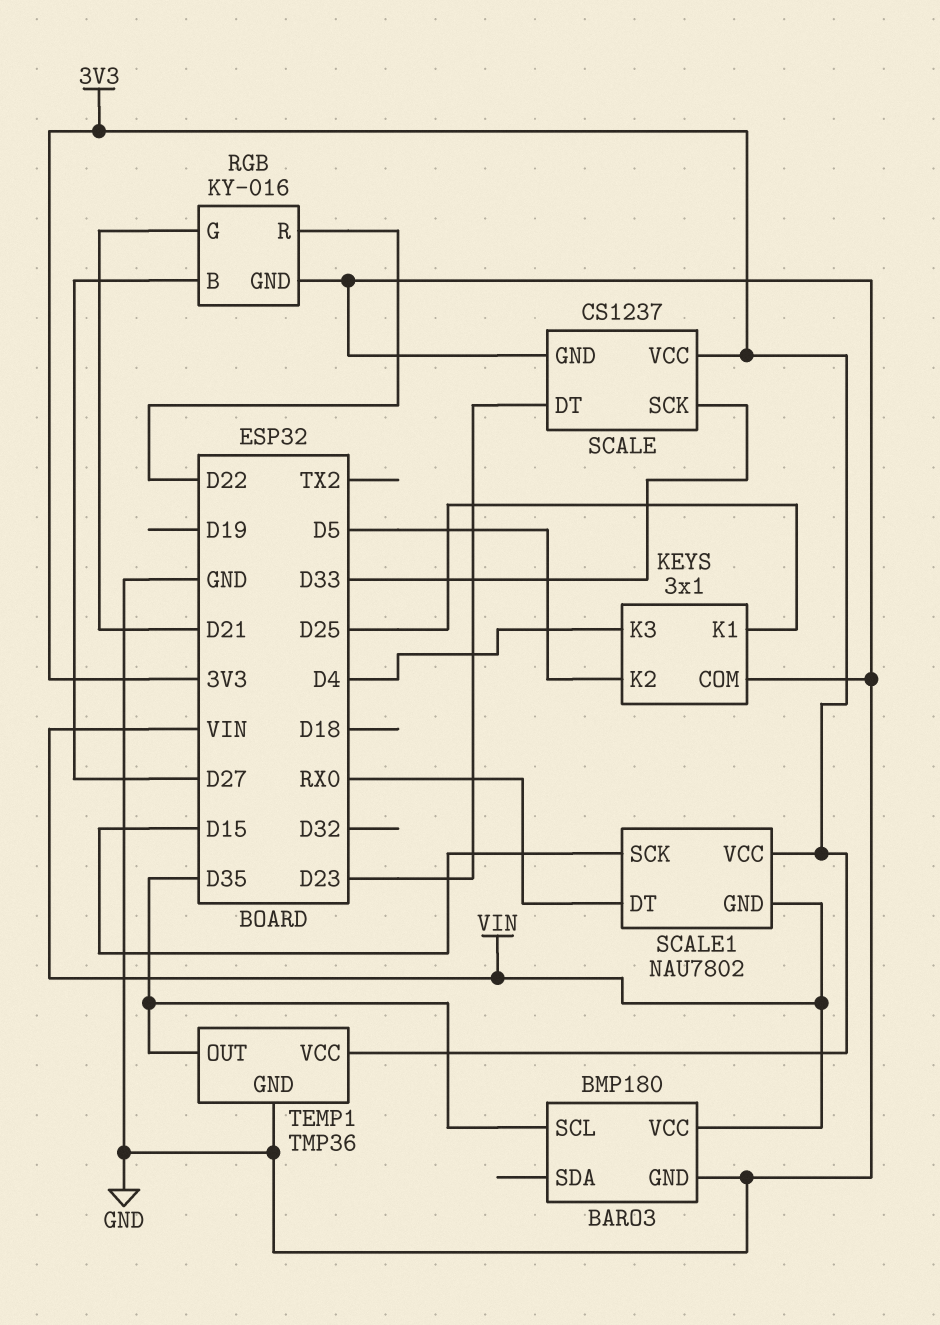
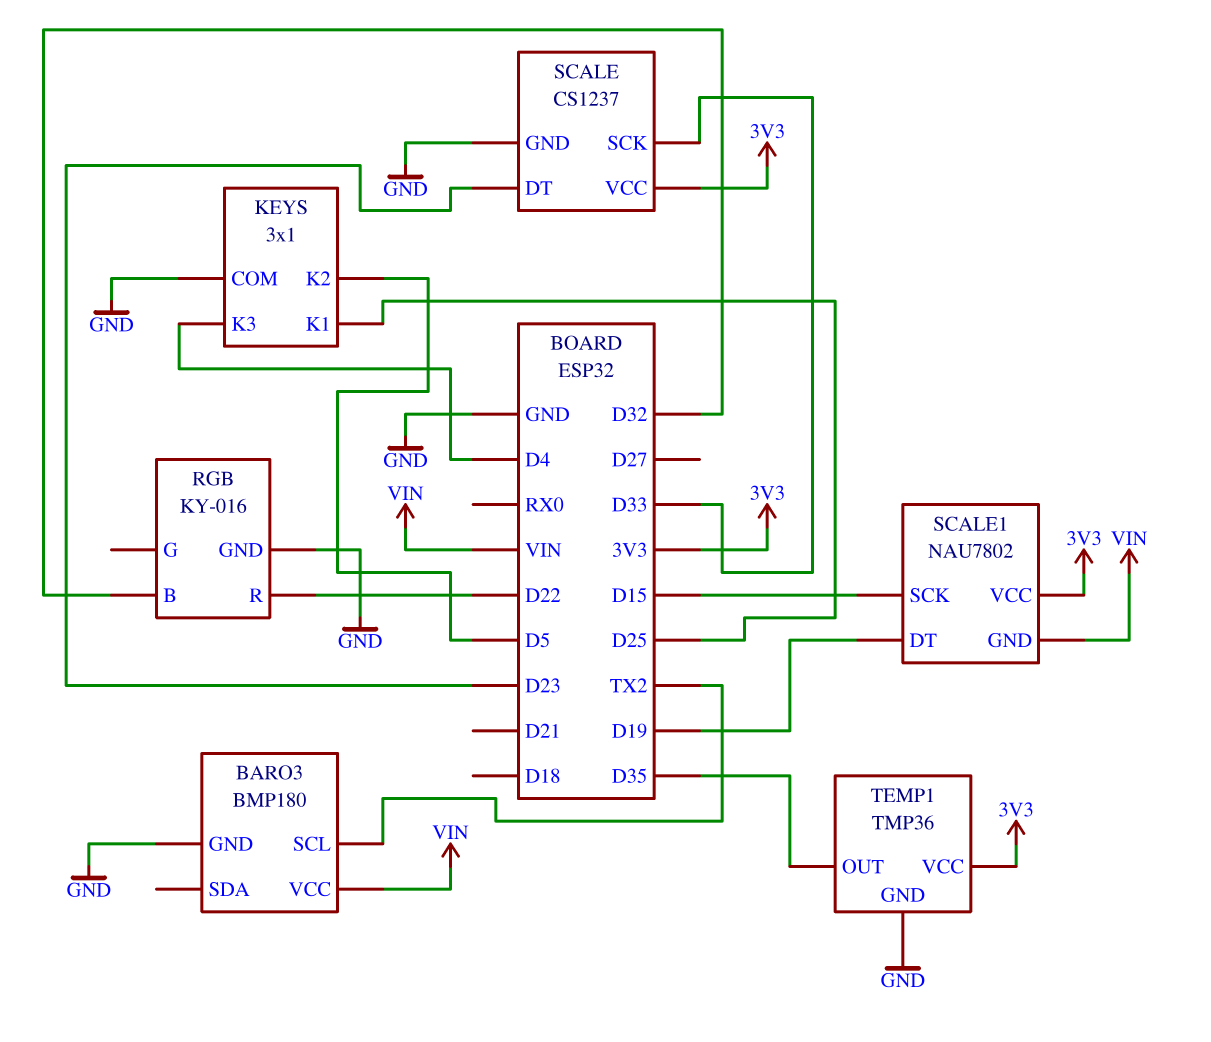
BARO3 pin SCL: D35 -> TX2
RGB pin B: D27 -> D32
RGB pin G: D21 -> none
SCALE1 pin DT: RX0 -> D19

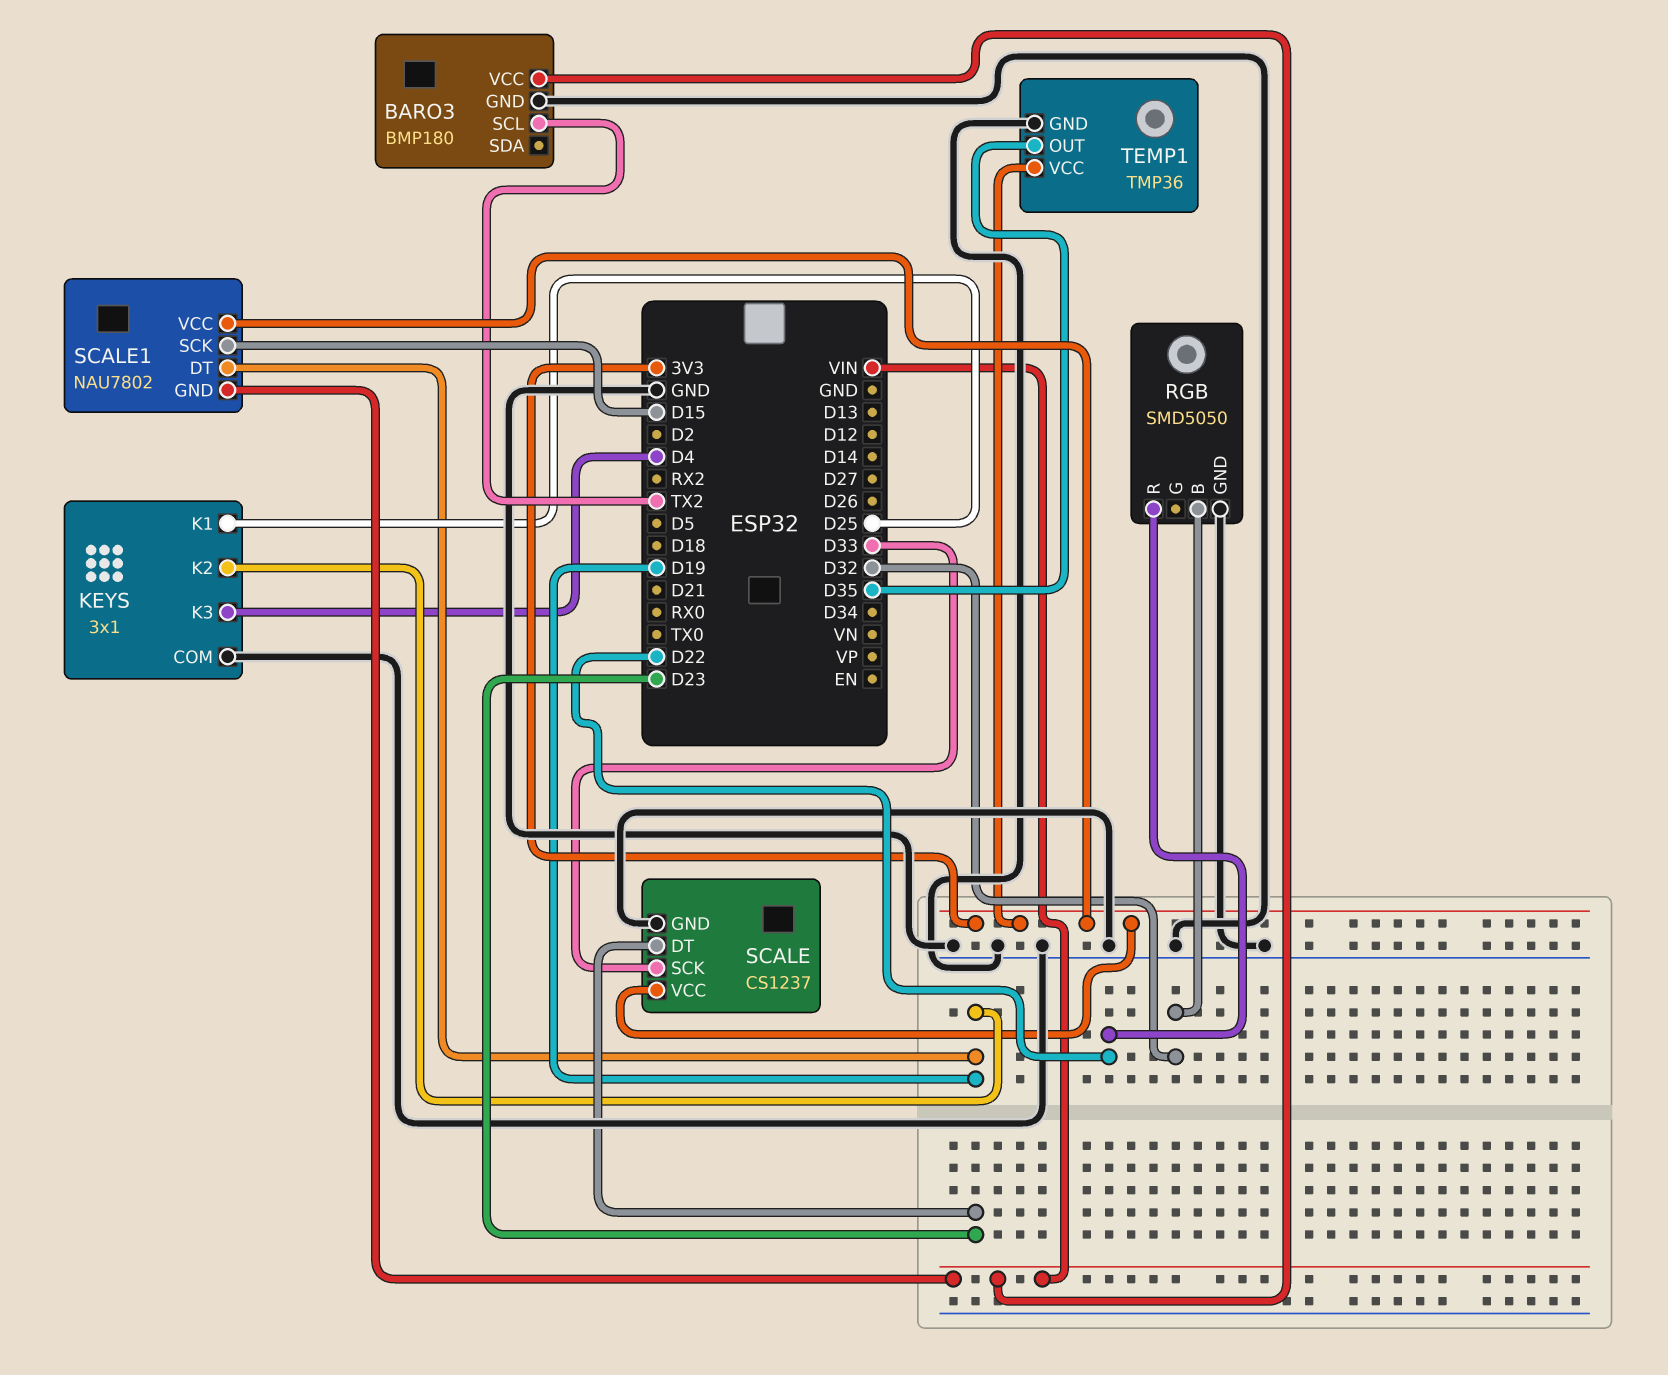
KEYS pin K2: D5 -> D19
RGB: KY-016 -> SMD5050

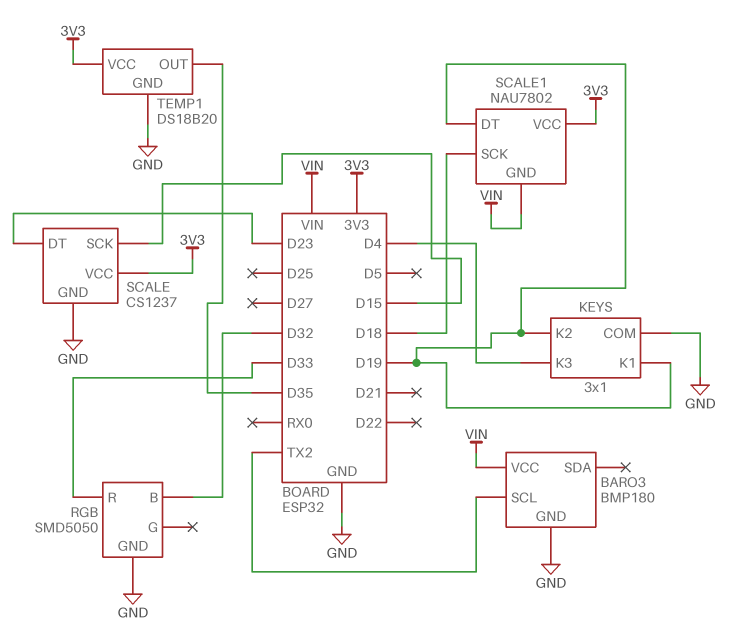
KEYS pin K1: D25 -> D19
RGB pin R: D22 -> D33
SCALE pin SCK: D33 -> D15
SCALE1 pin SCK: D15 -> D18
TEMP1: TMP36 -> DS18B20

